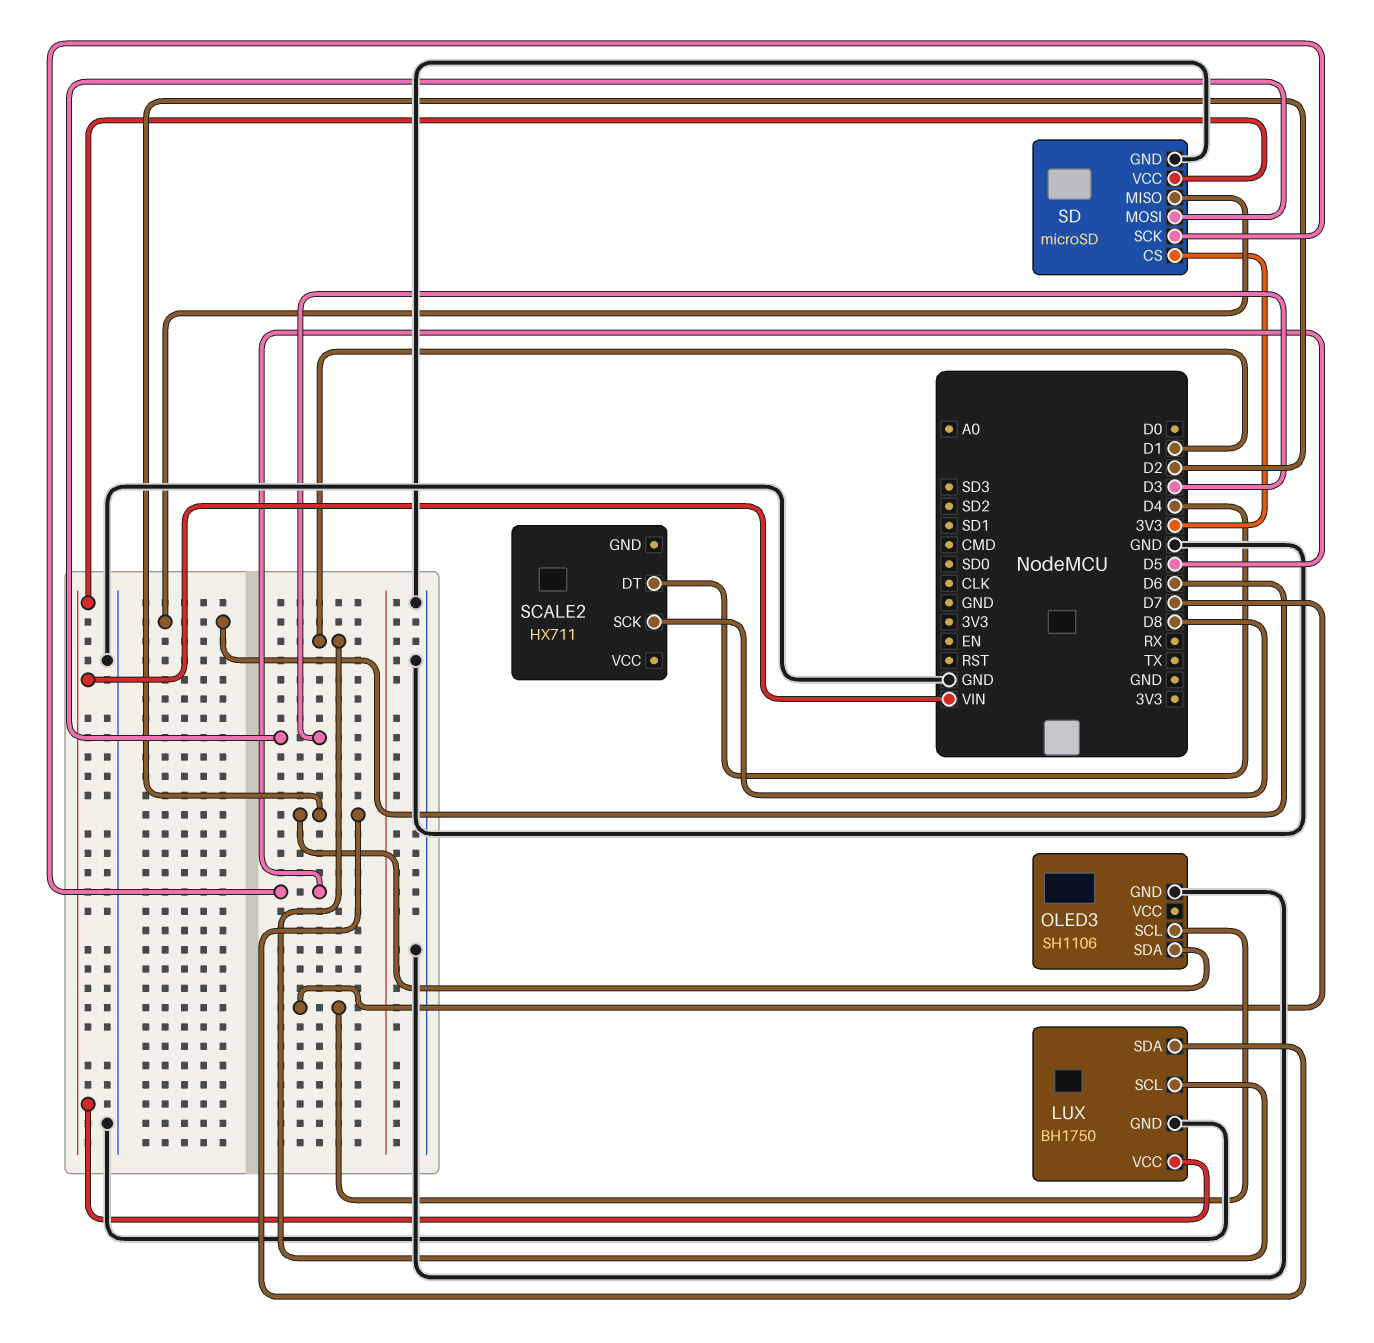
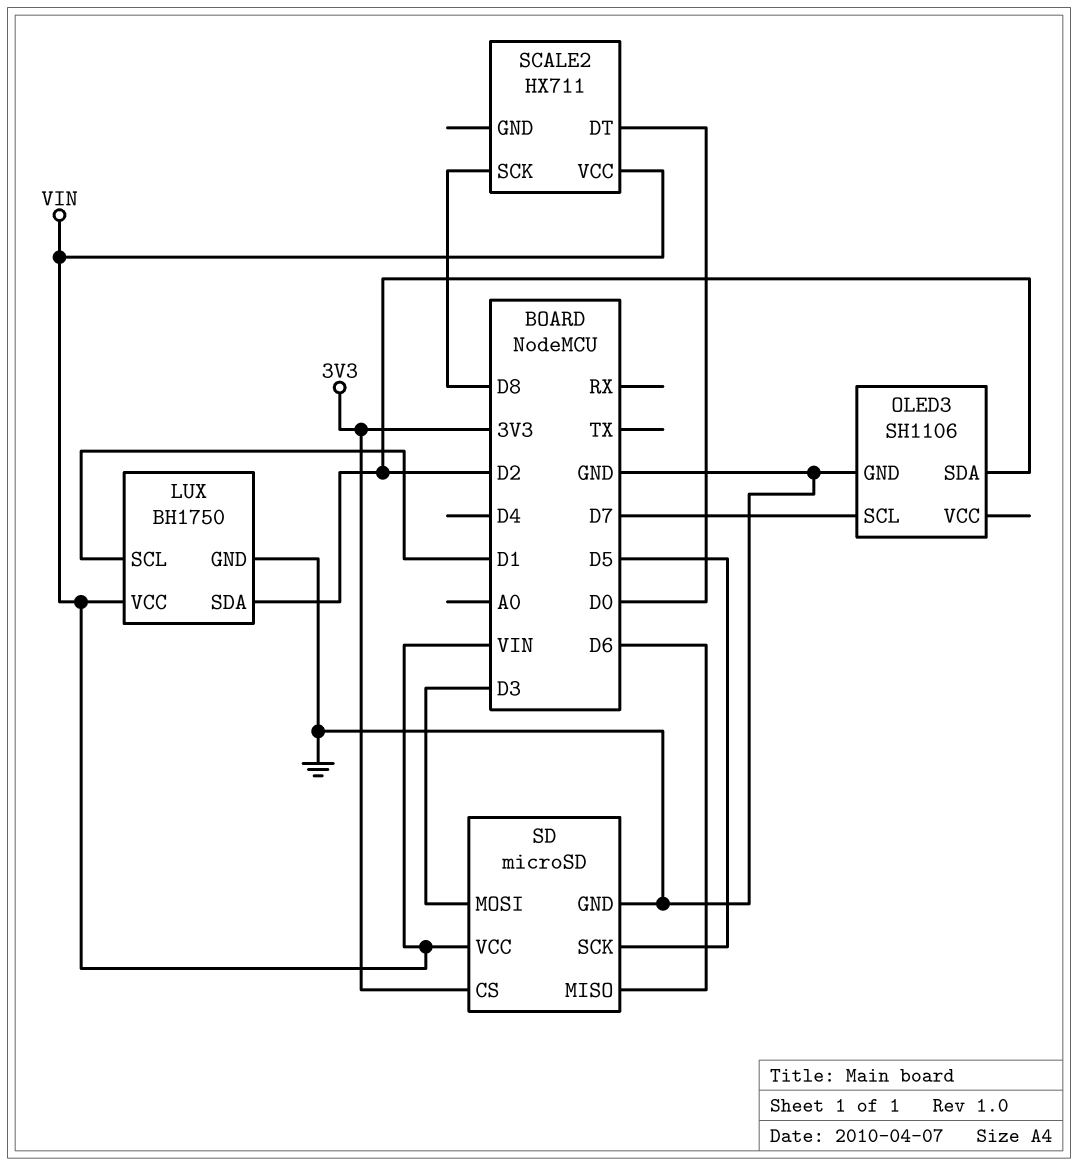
SCALE2 pin DT: D4 -> D0
SCALE2 pin VCC: none -> VIN

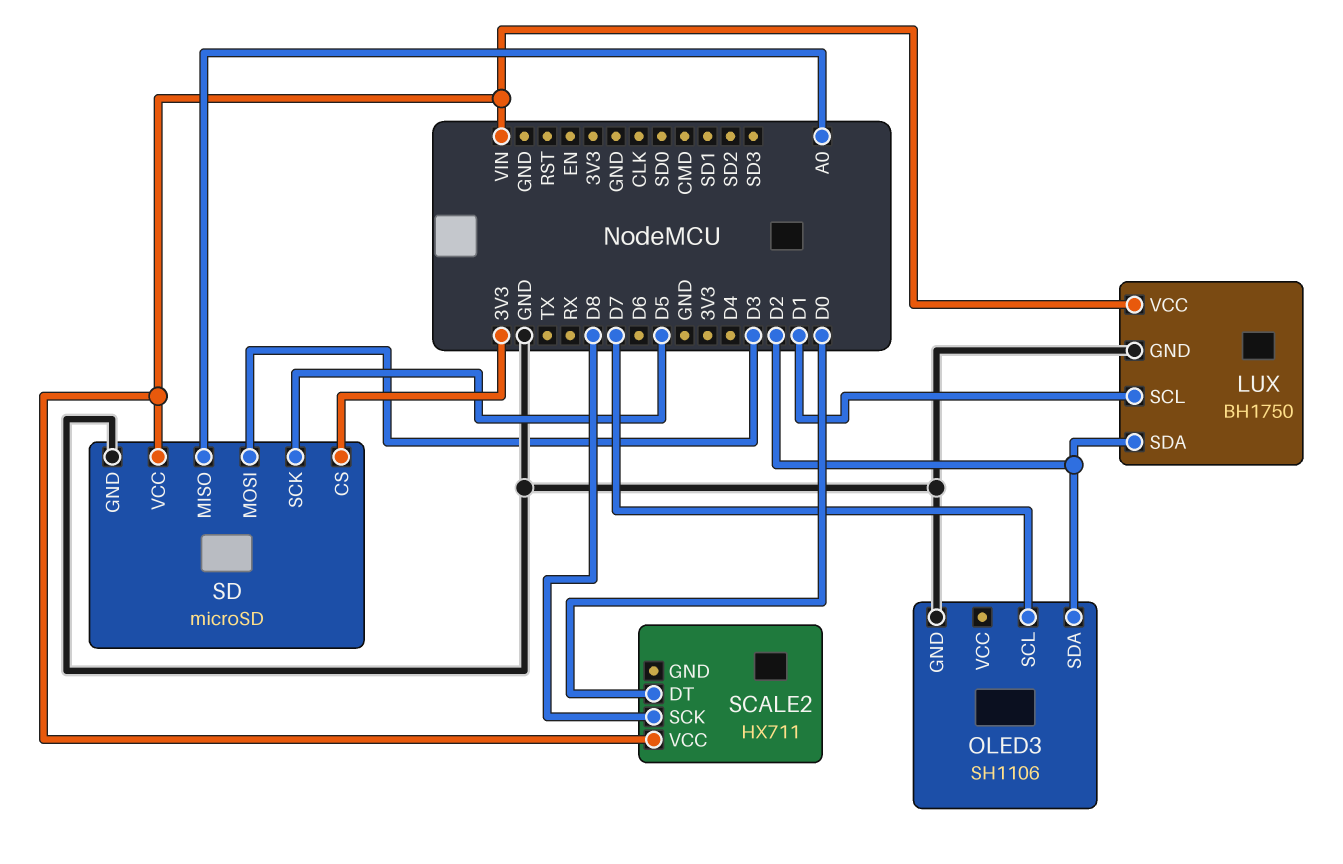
SD pin MISO: D6 -> A0

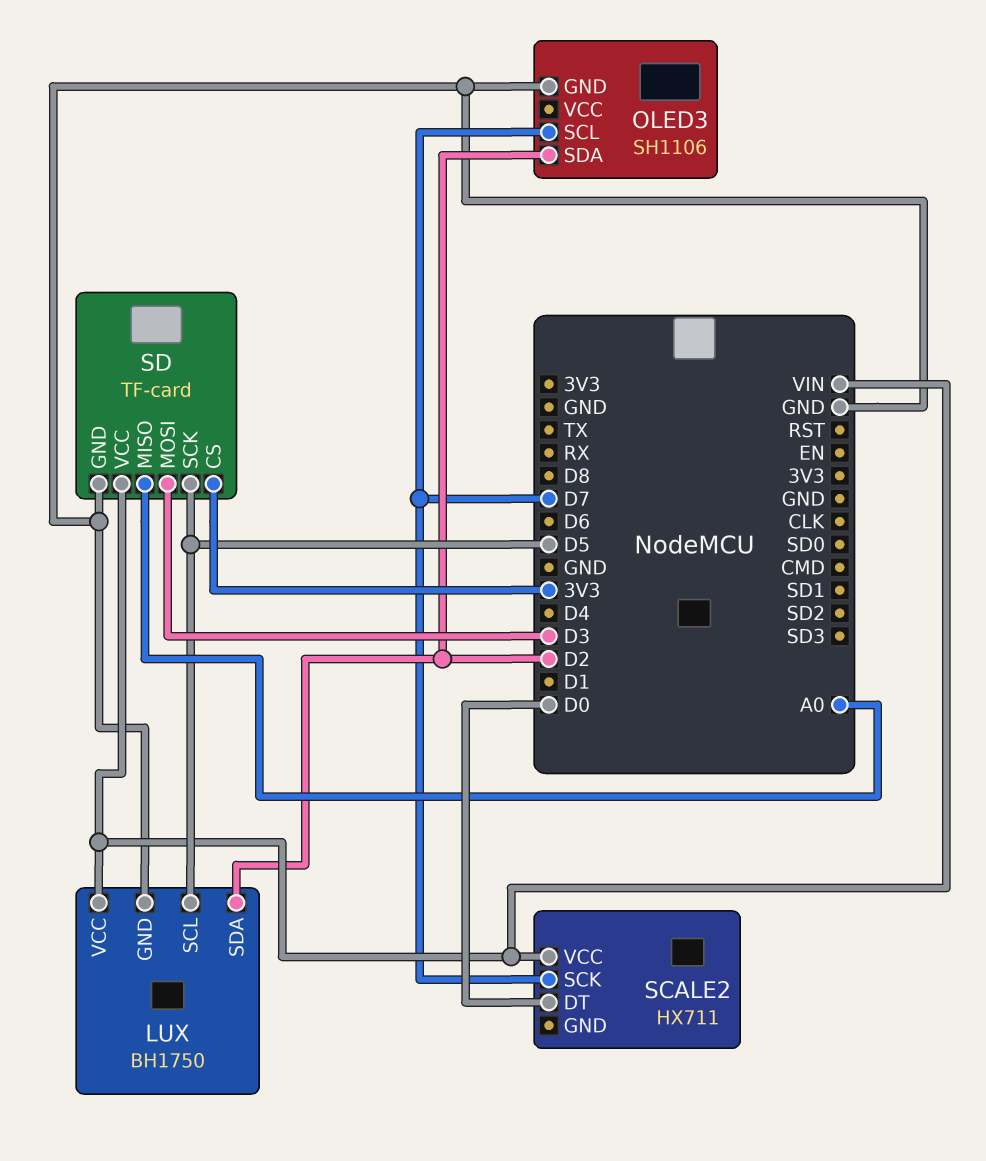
LUX pin SCL: D1 -> D5
SCALE2 pin SCK: D8 -> D7
SD: microSD -> TF-card

